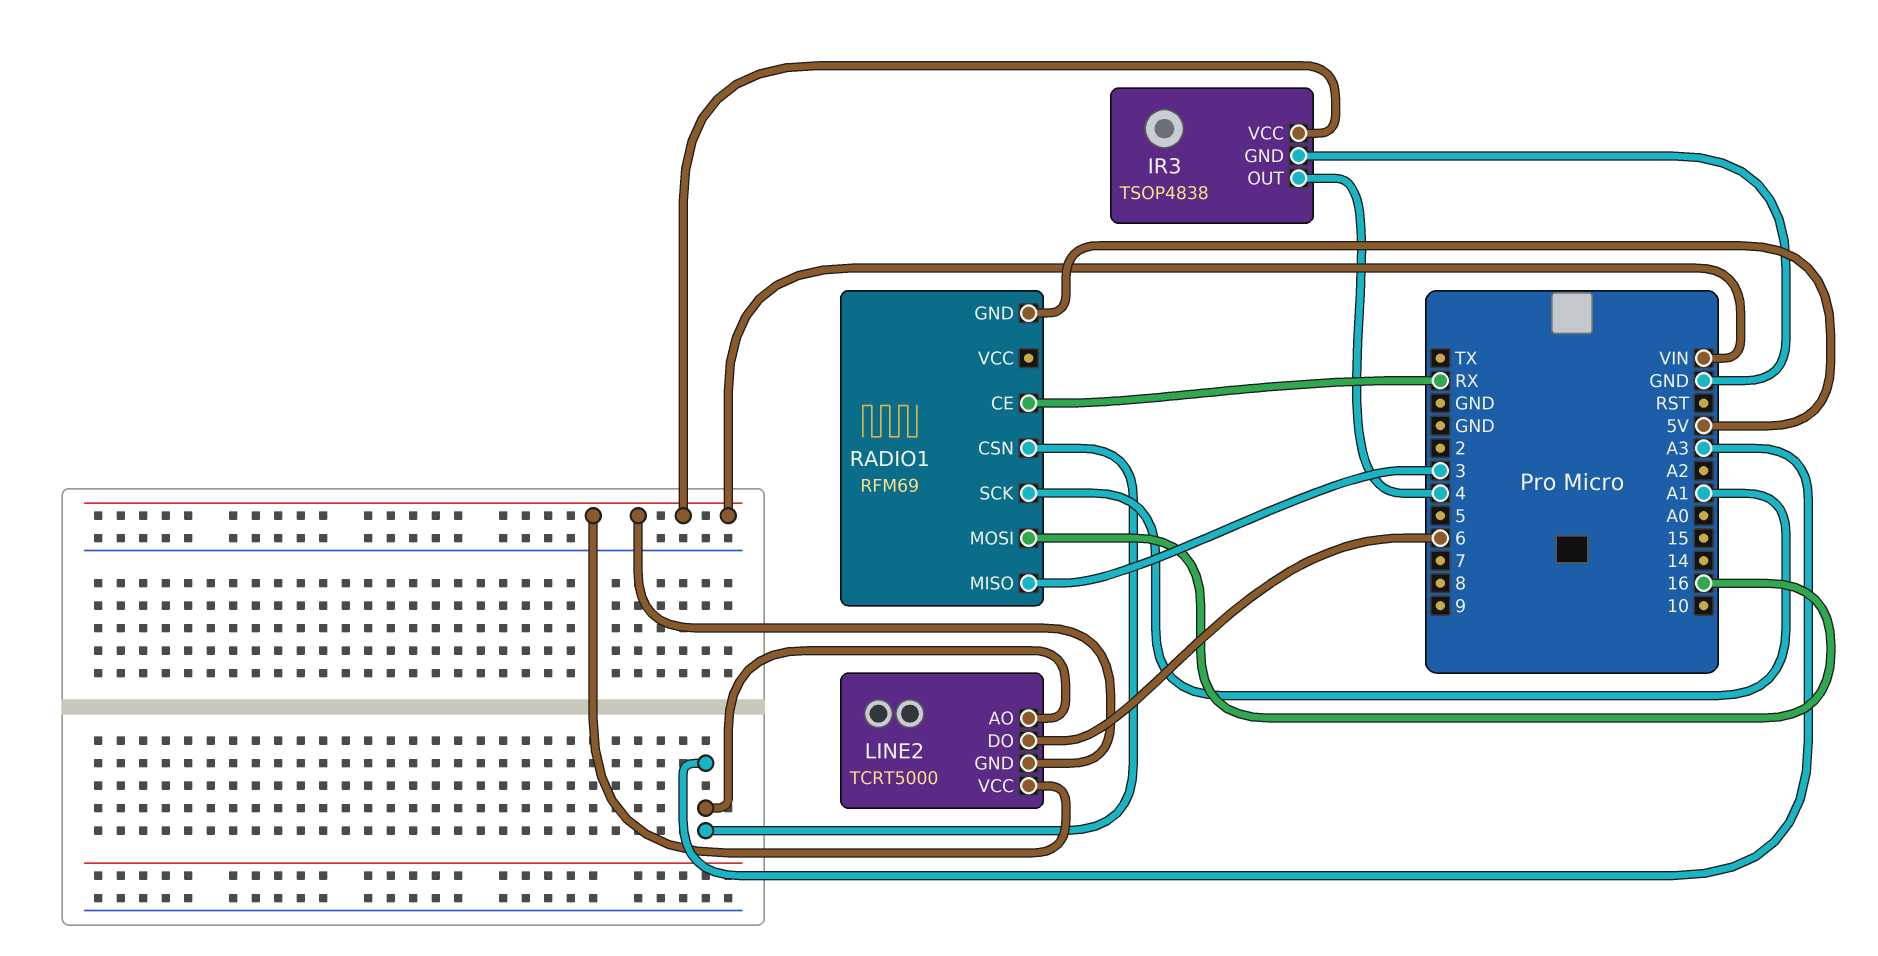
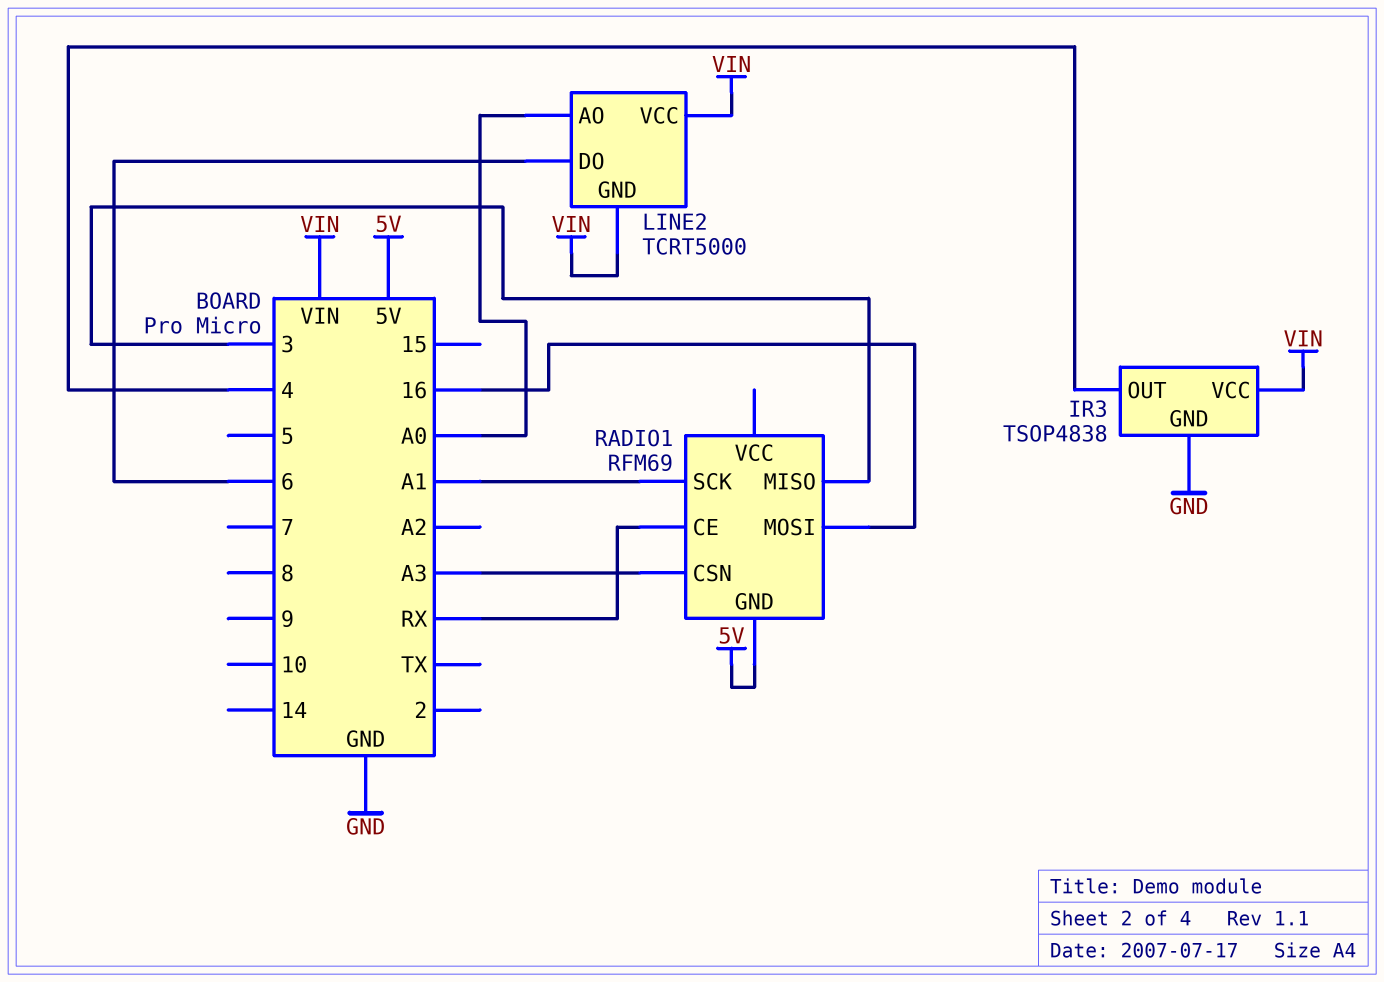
LINE2 pin AO: A3 -> A0

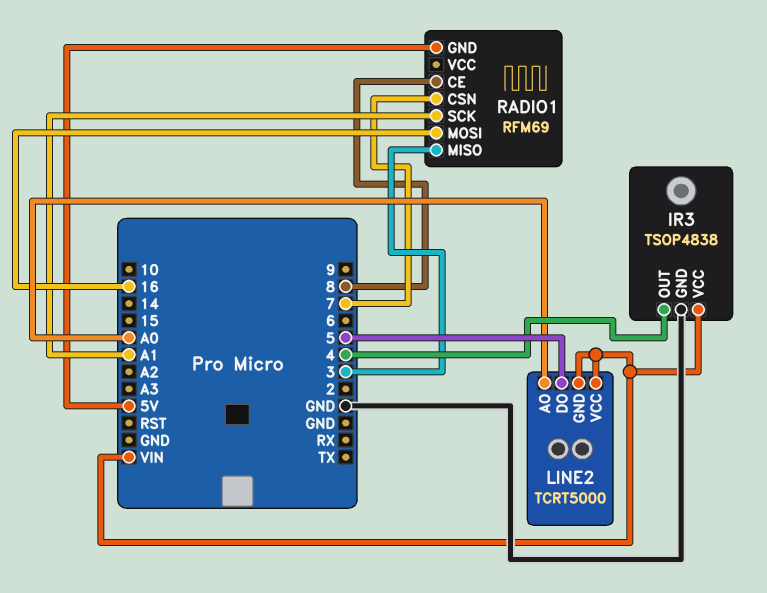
LINE2 pin DO: 6 -> 5
RADIO1 pin CE: RX -> 8
RADIO1 pin CSN: A3 -> 7

